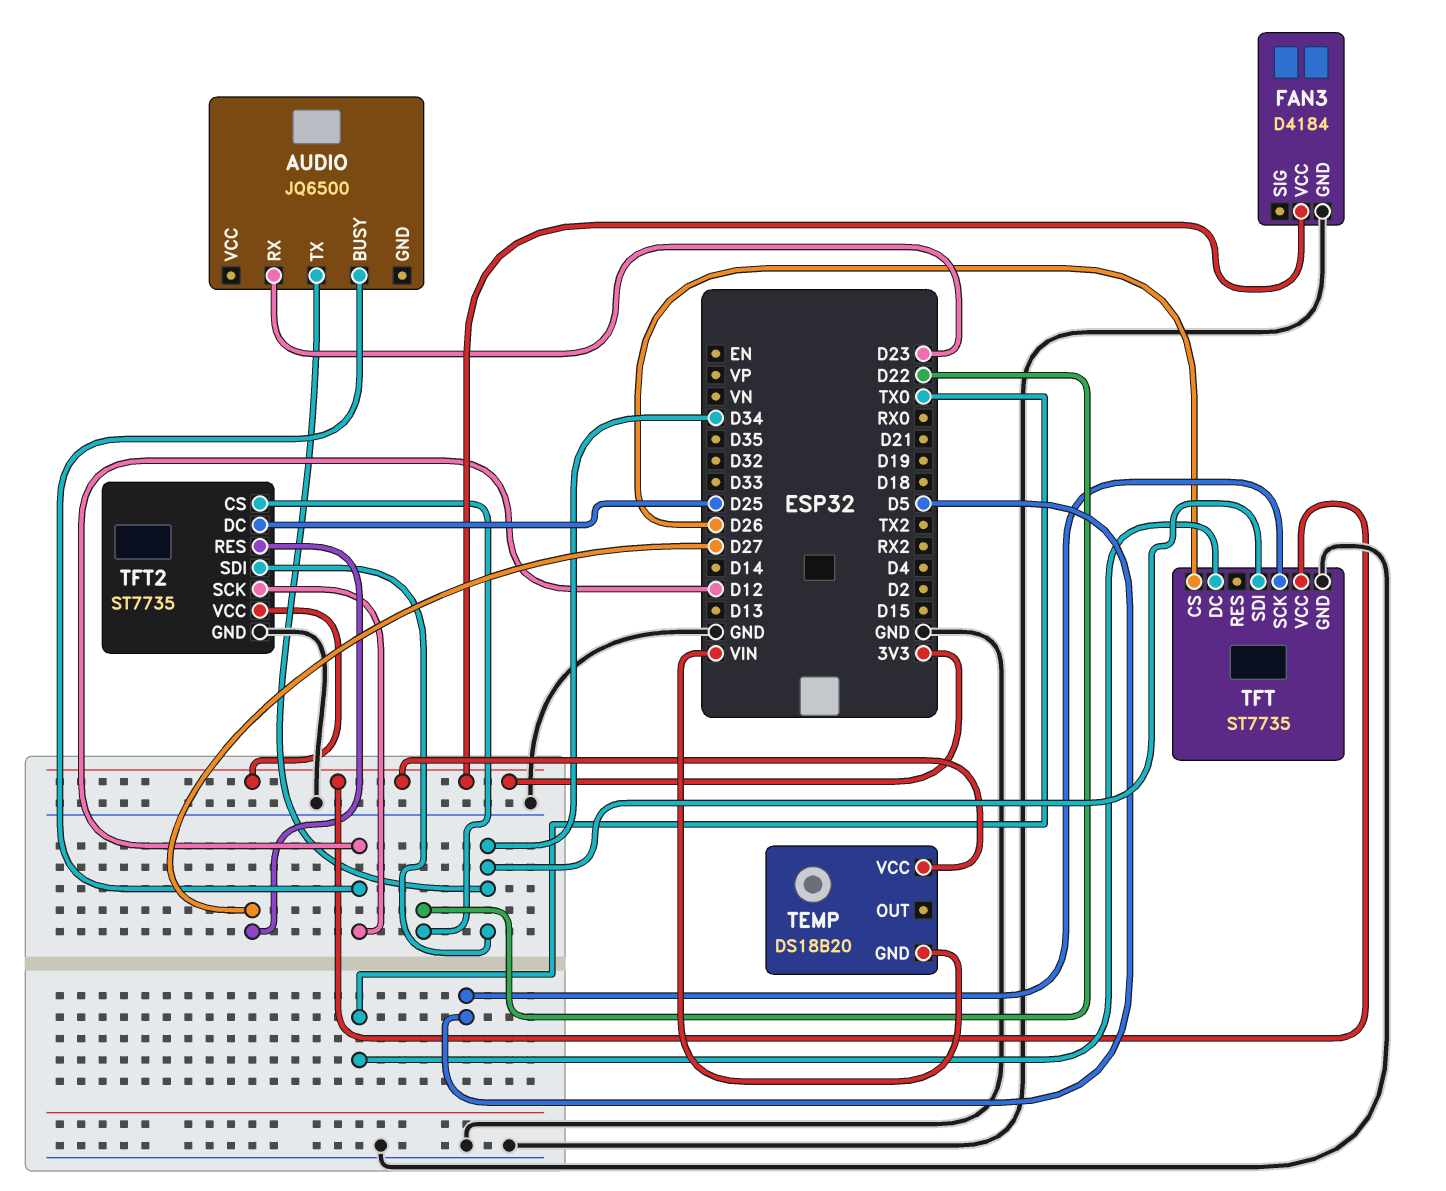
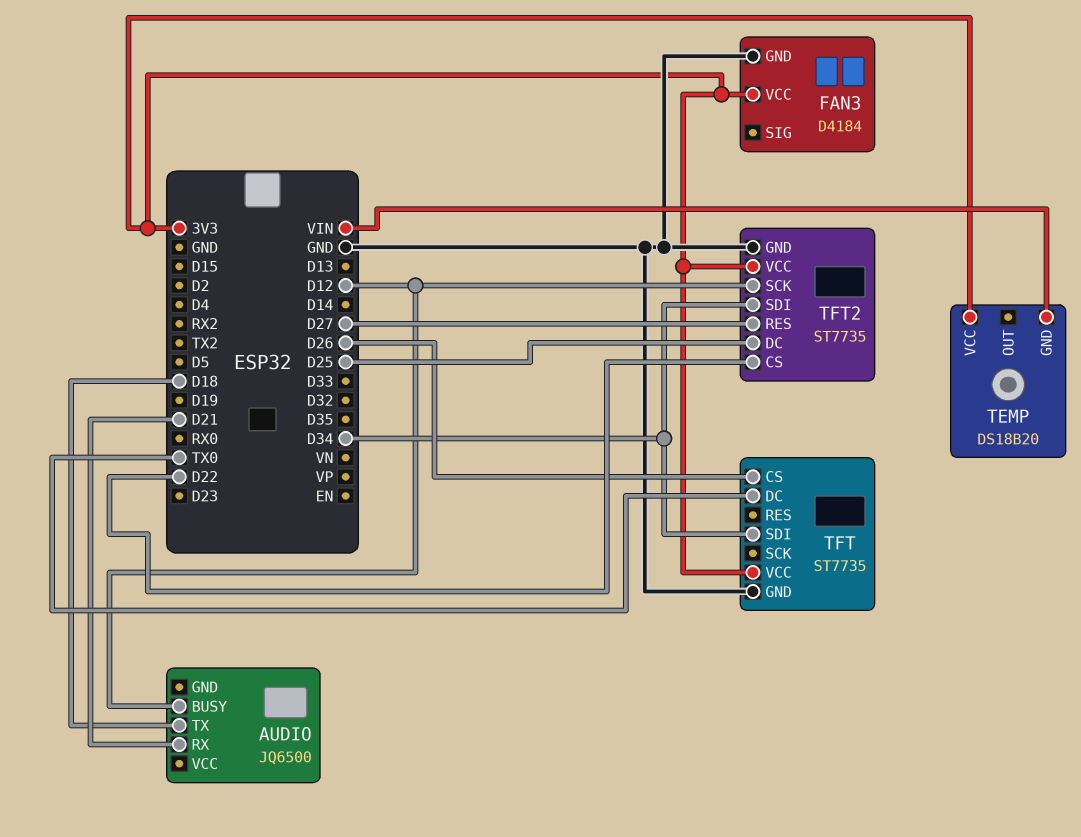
AUDIO pin RX: D23 -> D21
AUDIO pin TX: D34 -> D18
TFT pin SCK: D5 -> none

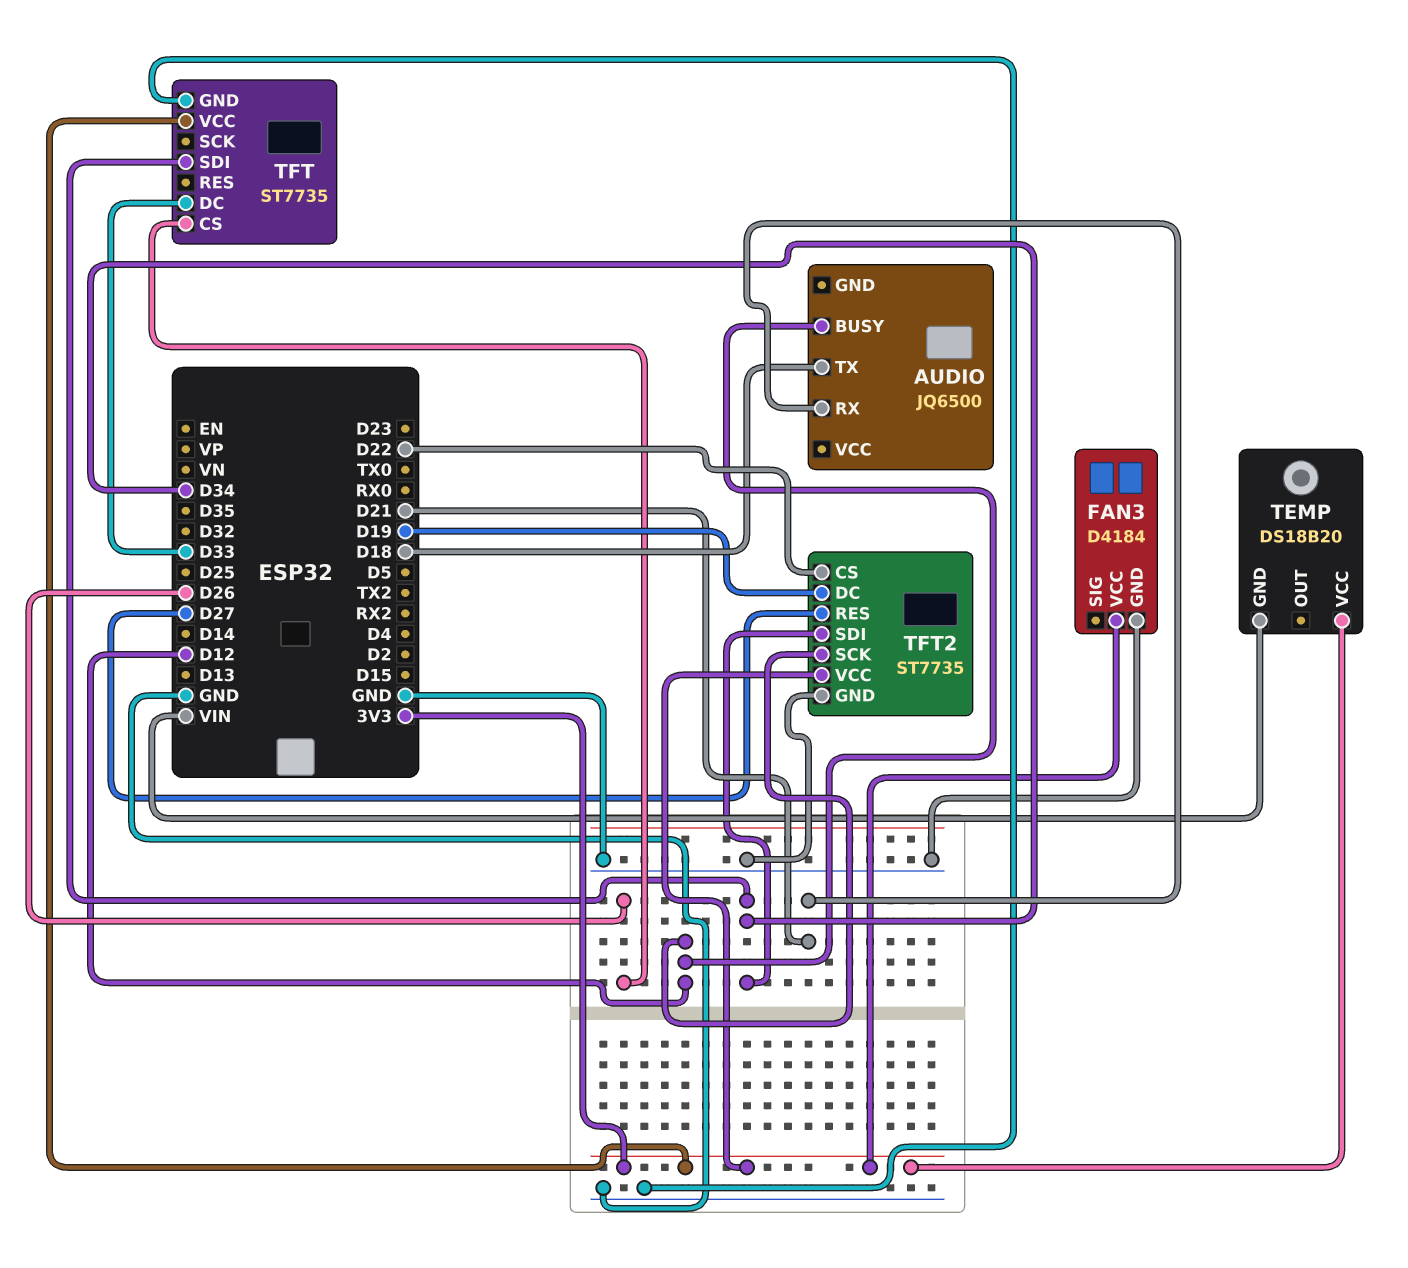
TFT pin DC: TX0 -> D33
TFT2 pin DC: D25 -> D19

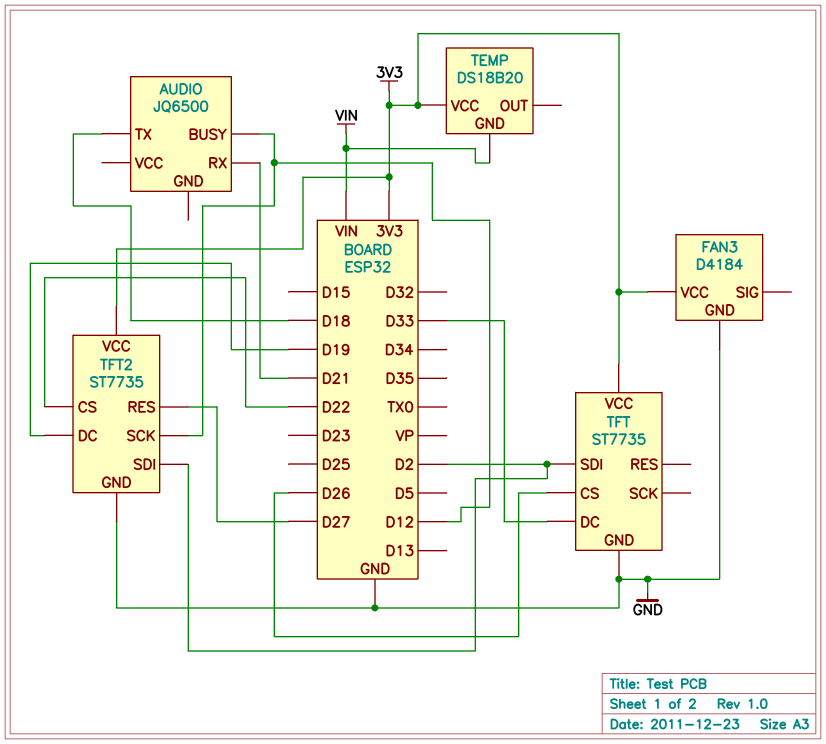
TFT pin SDI: D34 -> D2
TFT2 pin SDI: D34 -> D2

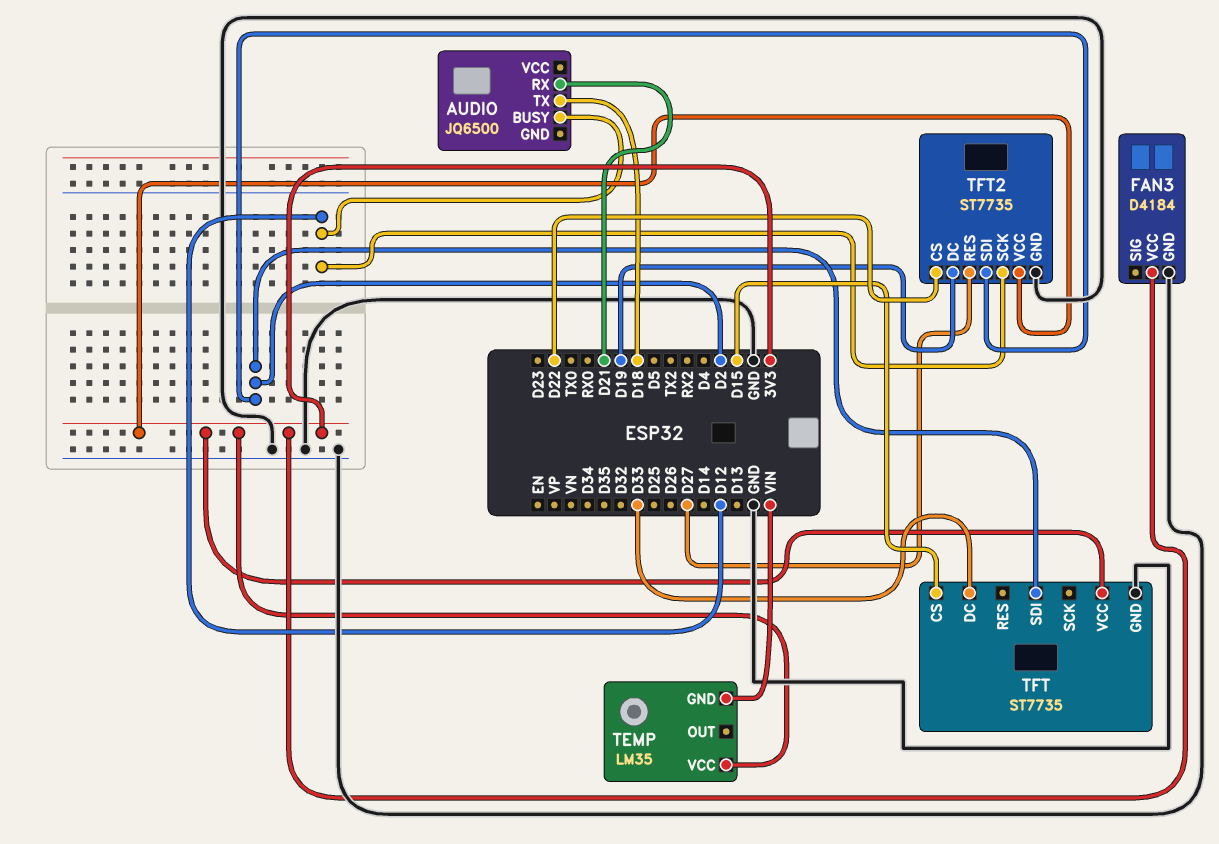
TEMP: DS18B20 -> LM35
TFT pin CS: D26 -> D15

